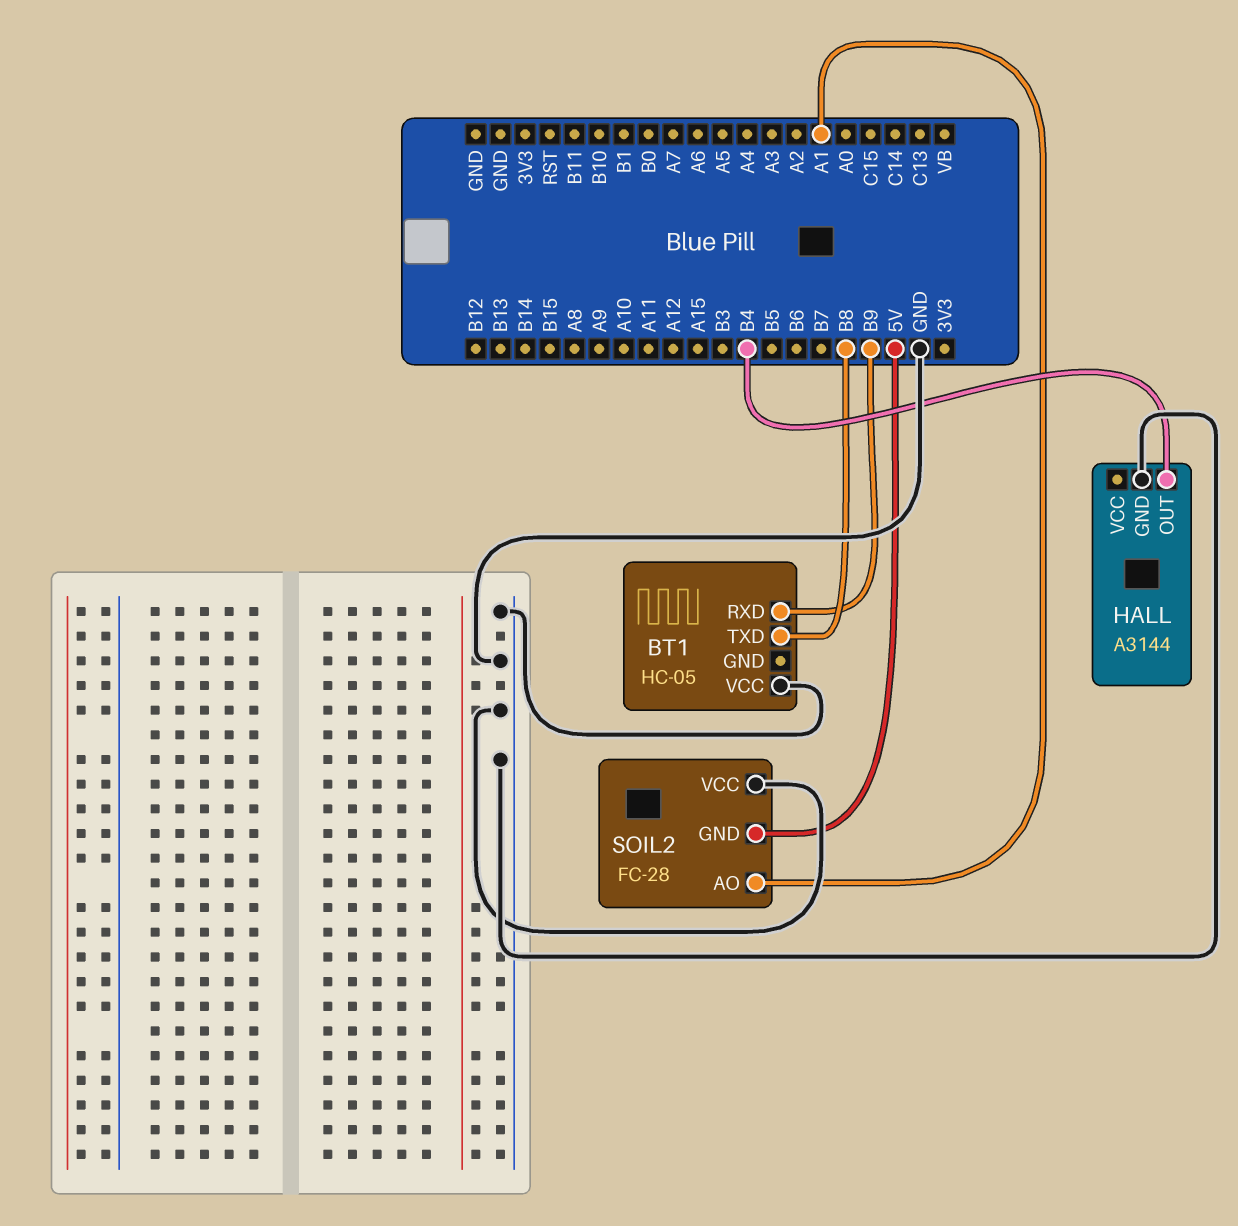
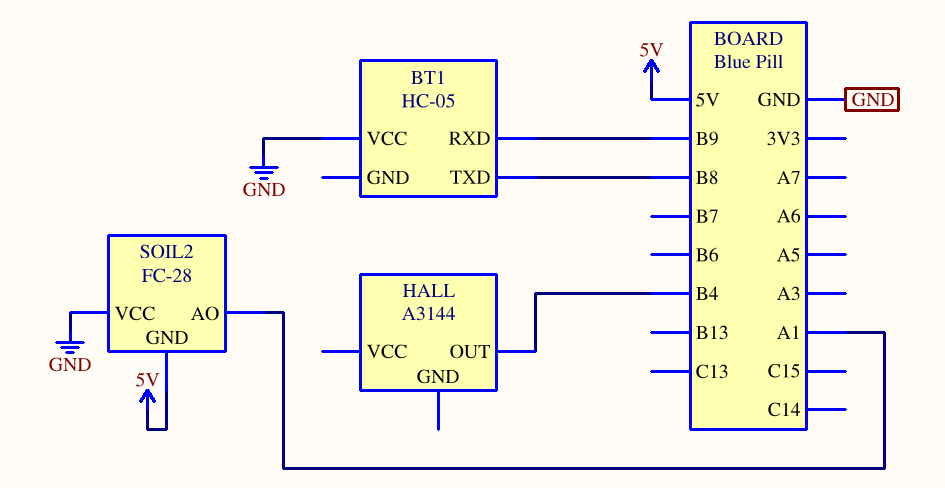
HALL pin GND: GND -> none

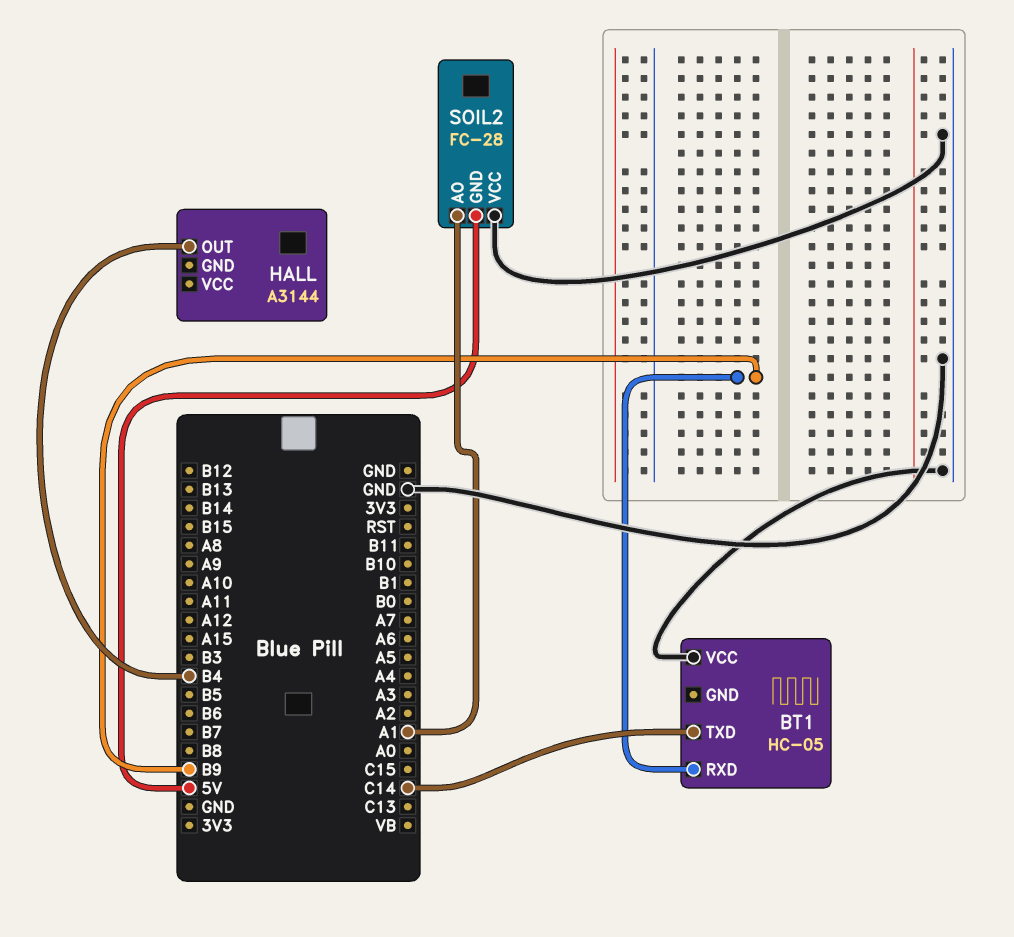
BT1 pin TXD: B8 -> C14

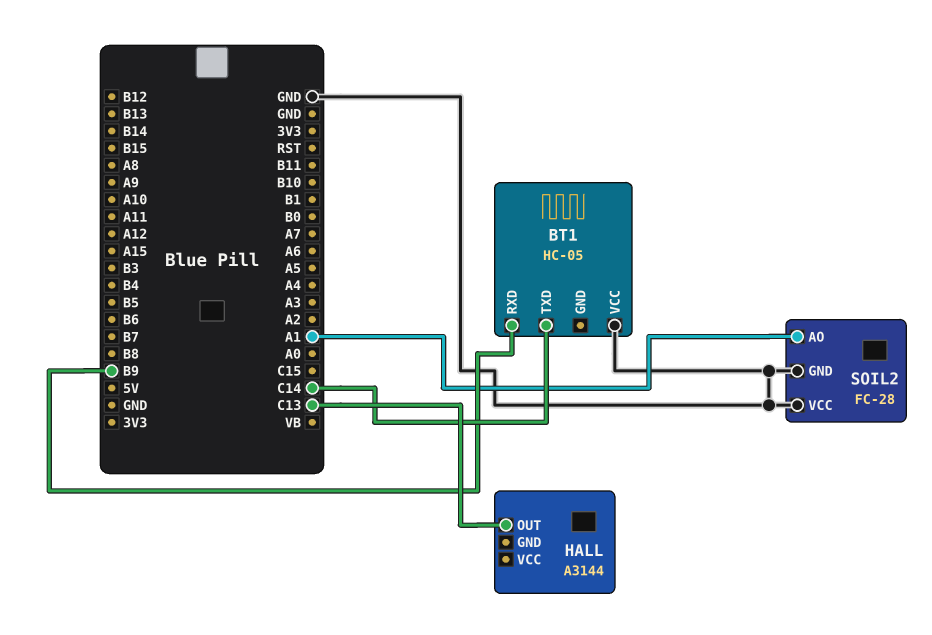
HALL pin OUT: B4 -> C13
SOIL2 pin GND: 5V -> GND

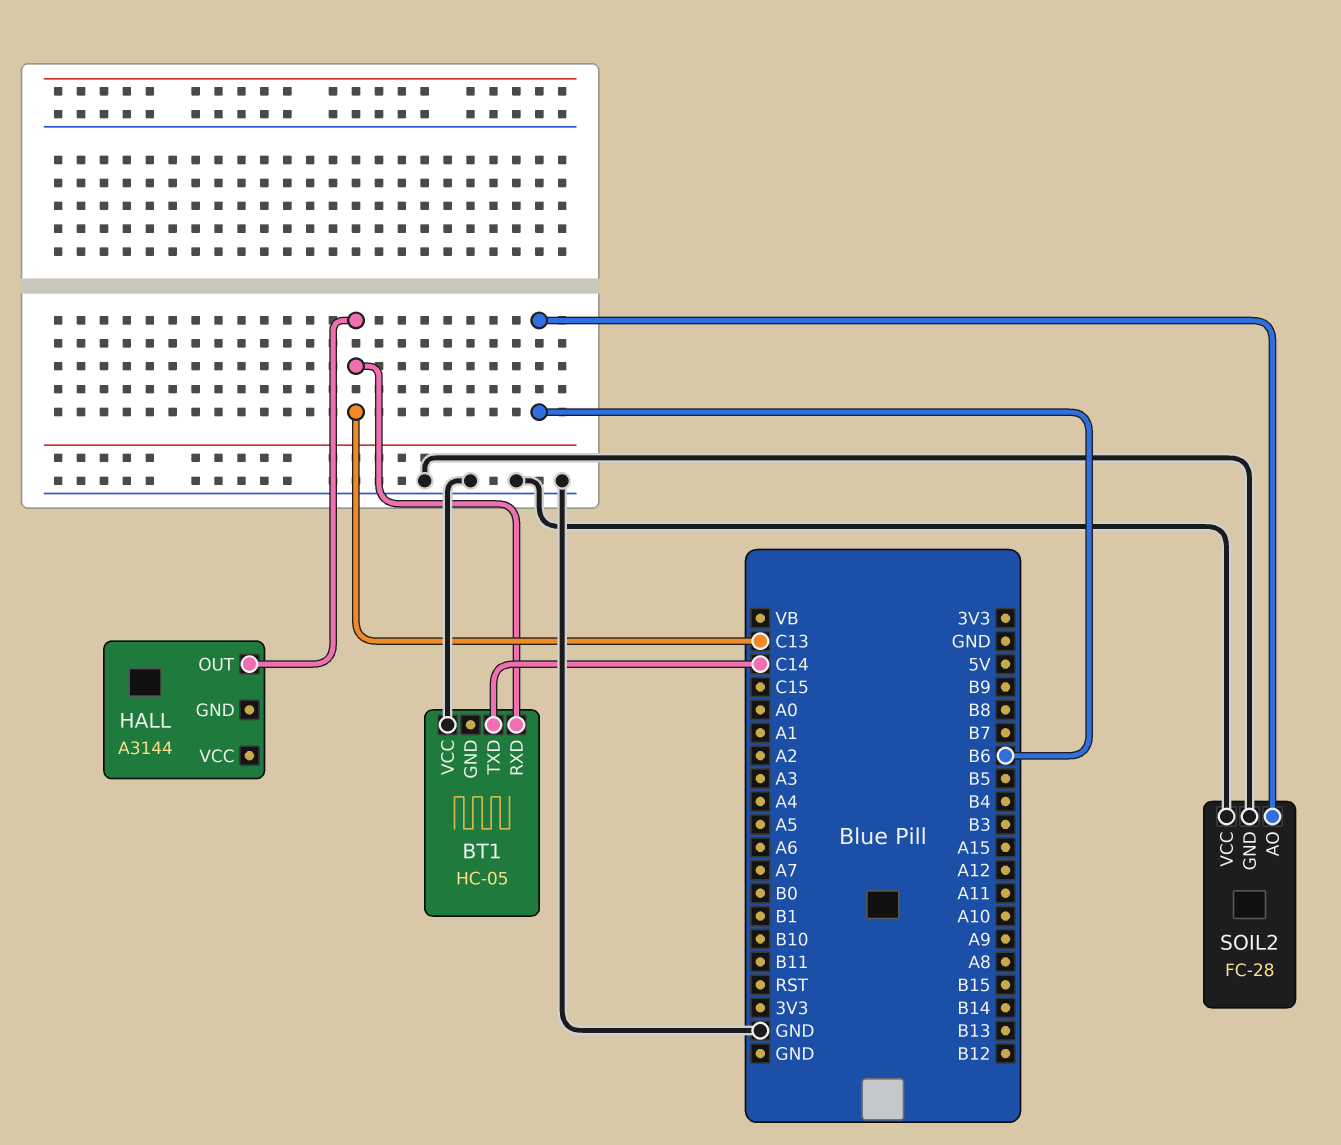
BT1 pin RXD: B9 -> C13
SOIL2 pin AO: A1 -> B6

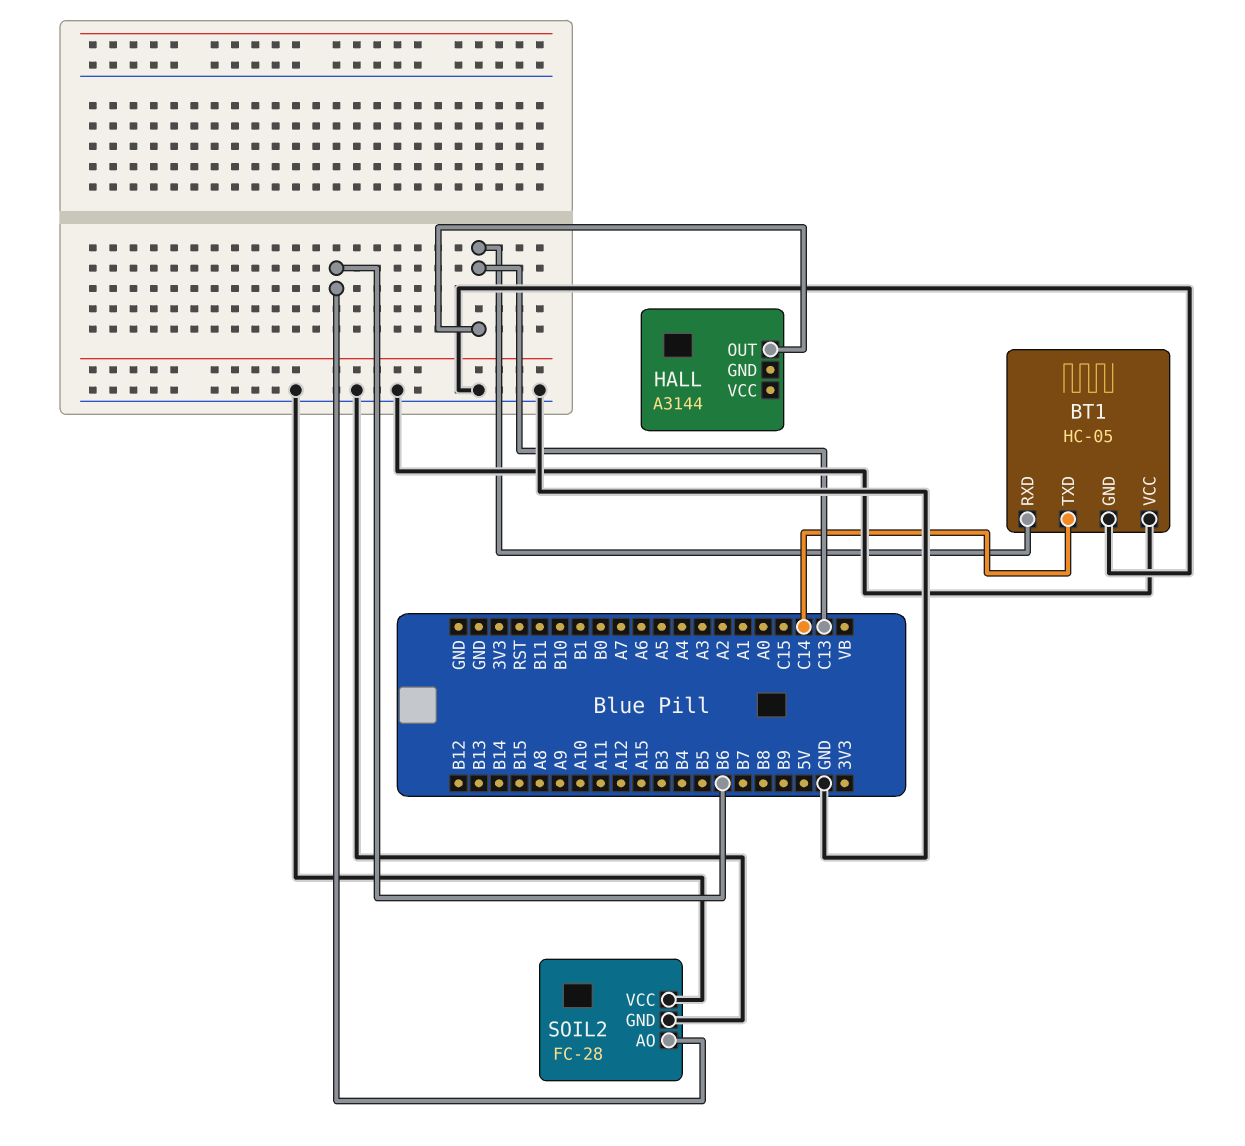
BT1 pin GND: none -> GND

